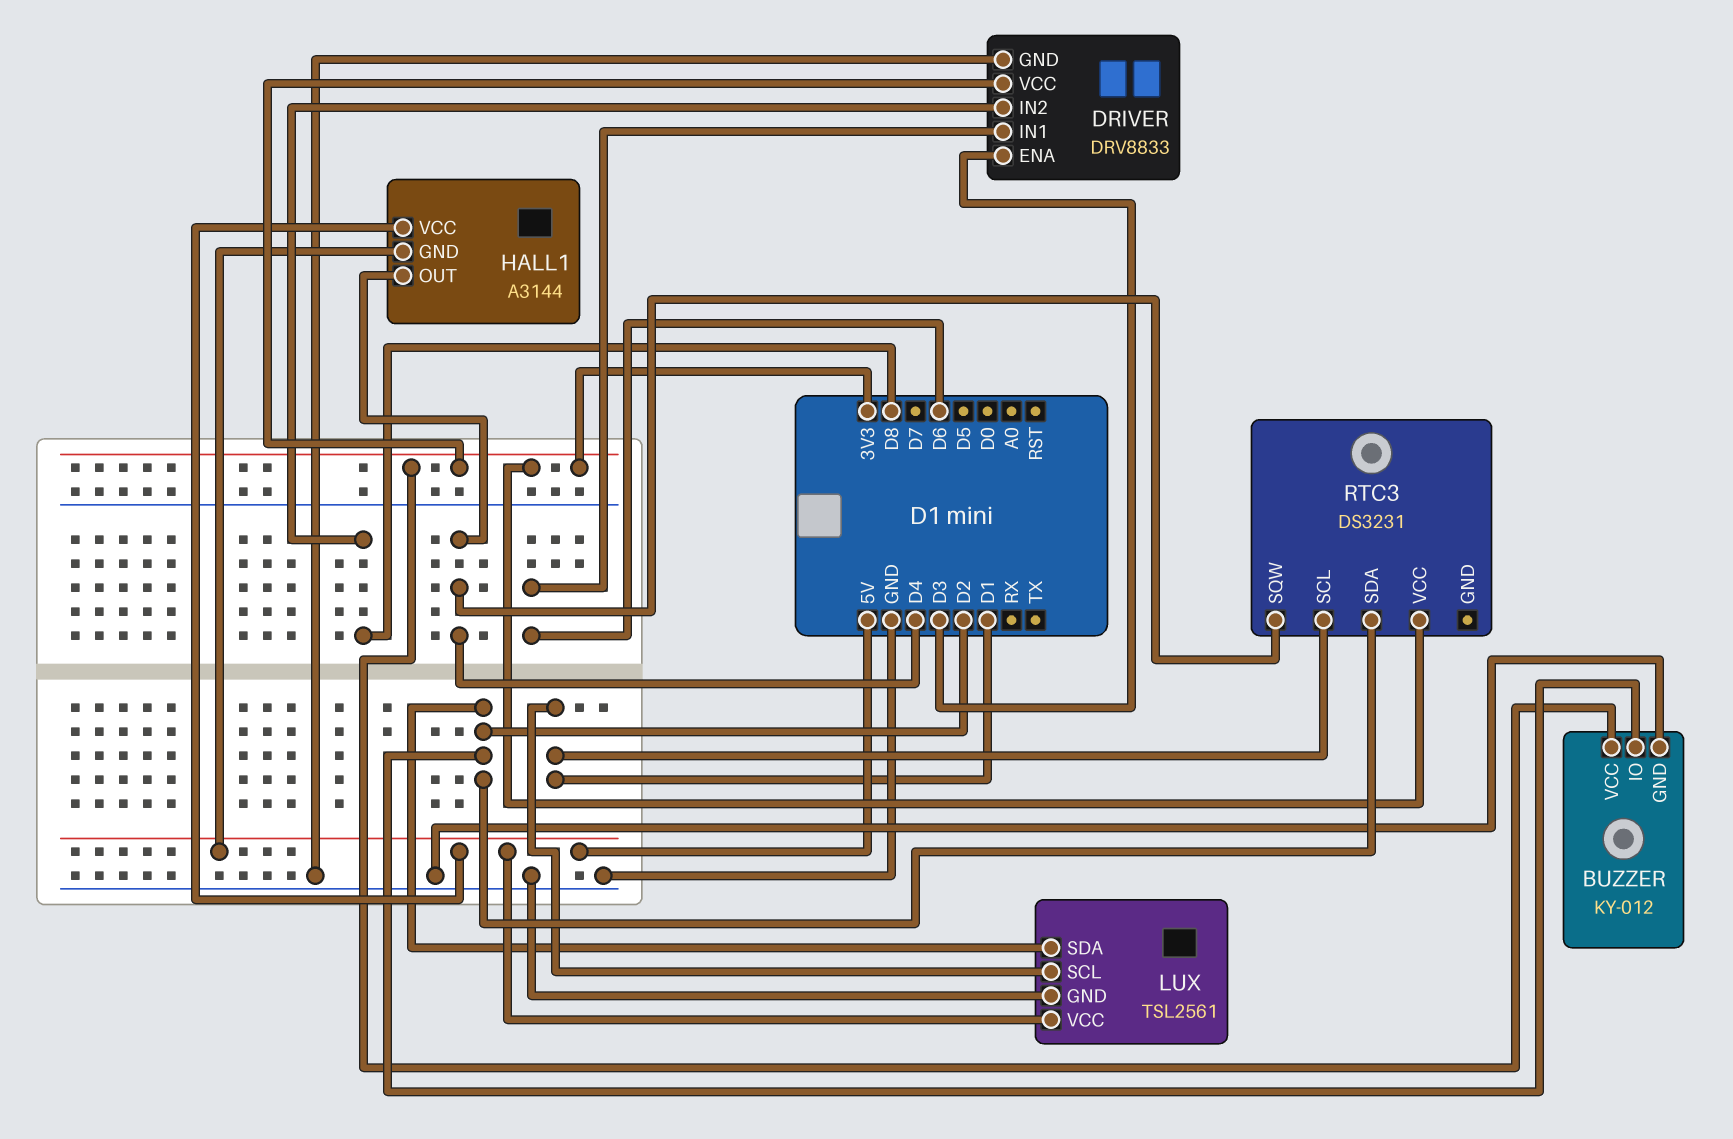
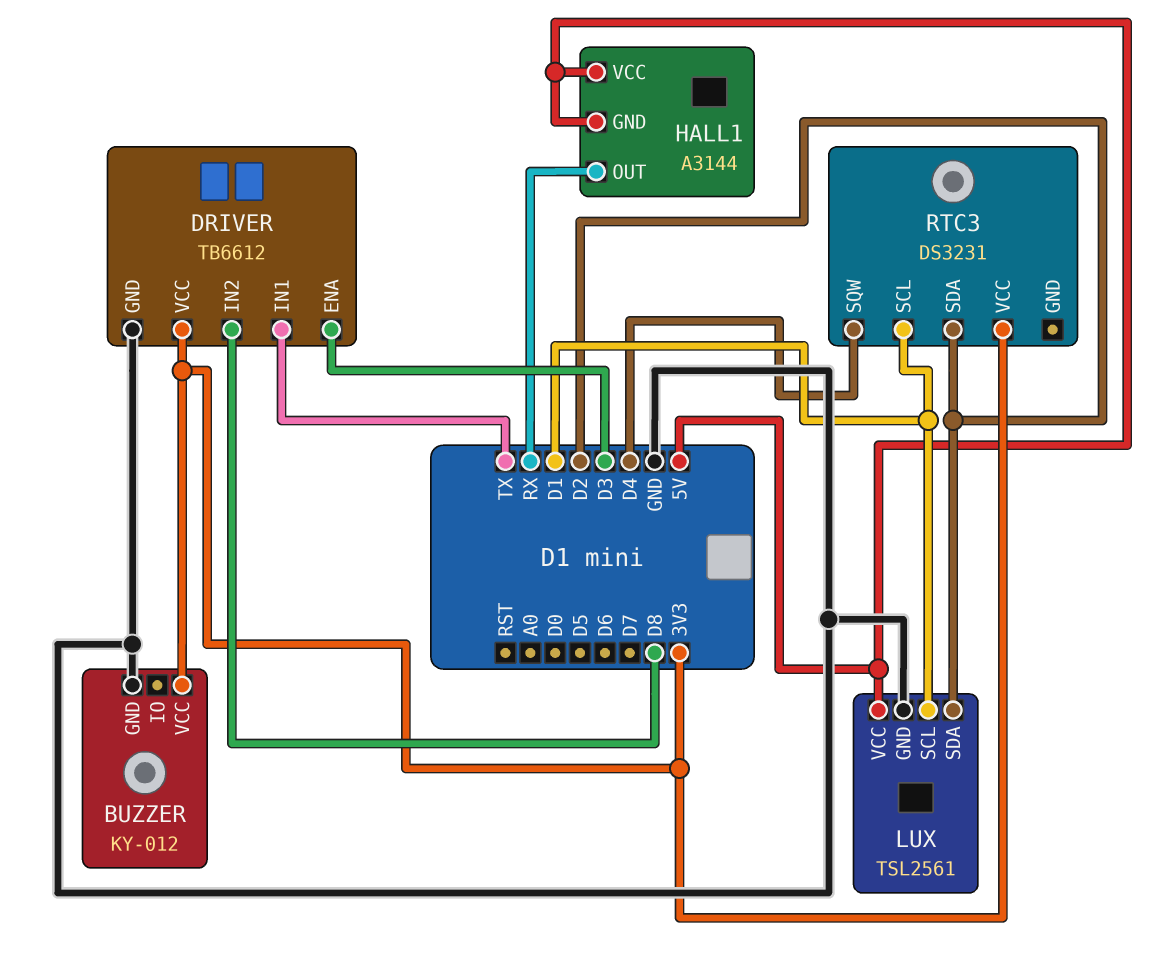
BUZZER pin IO: D2 -> none
DRIVER: DRV8833 -> TB6612
DRIVER pin IN1: D6 -> TX
HALL1 pin OUT: D4 -> RX

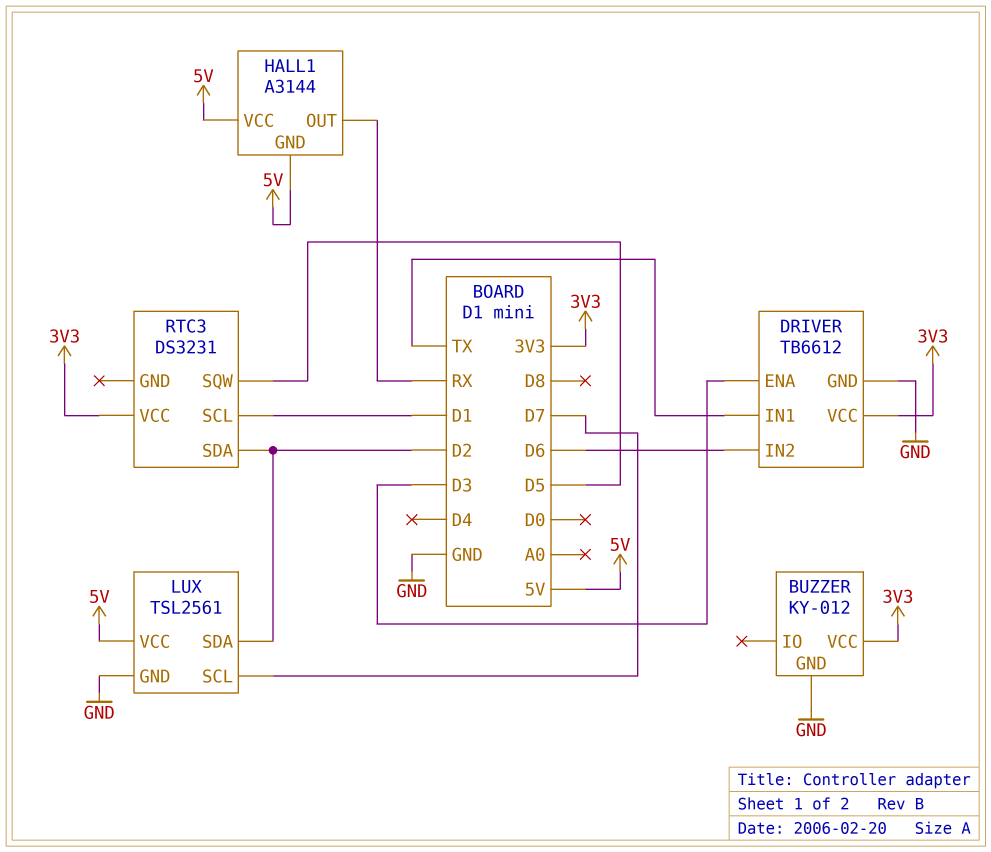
DRIVER pin IN2: D8 -> D6
LUX pin SCL: D1 -> D7
RTC3 pin SQW: D4 -> D5

